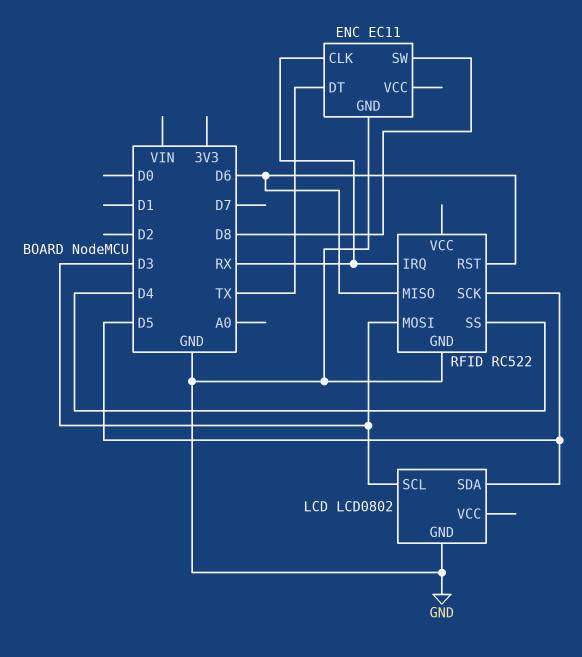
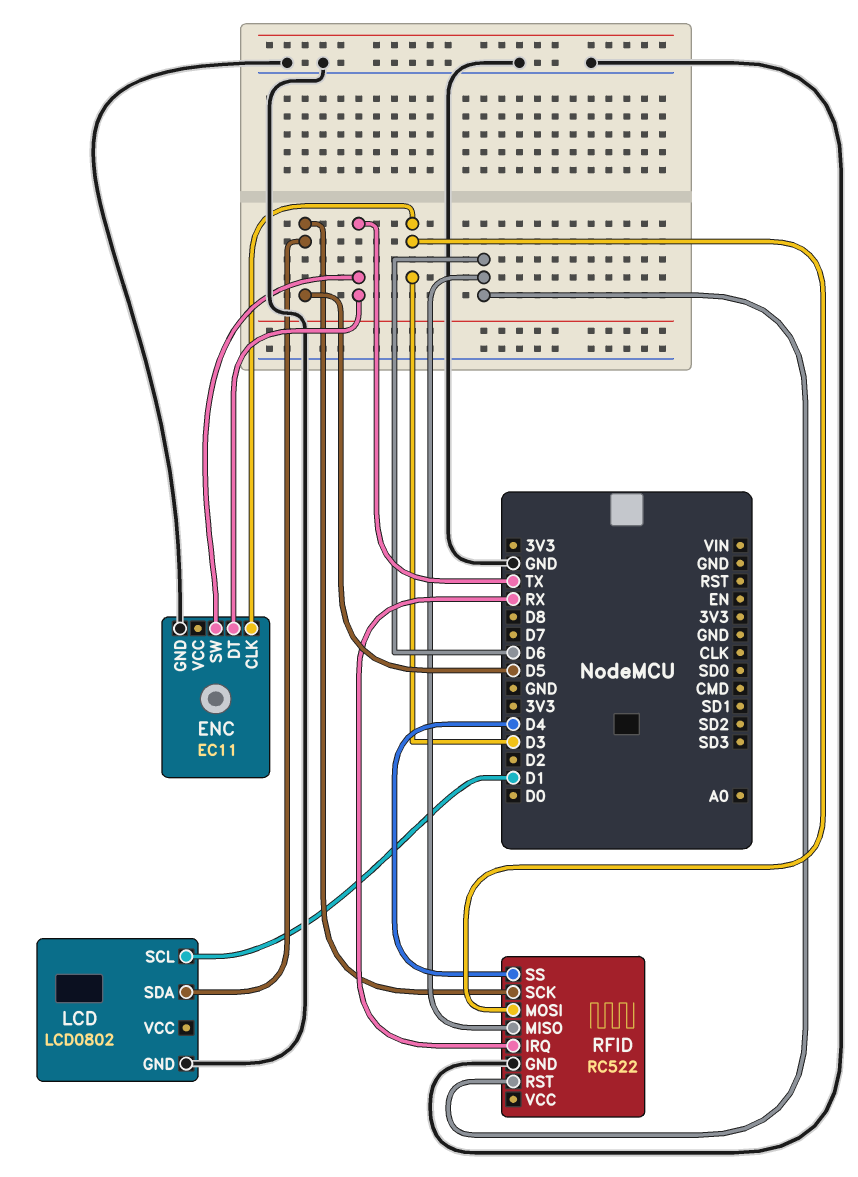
ENC pin CLK: RX -> D3
ENC pin SW: D8 -> TX
LCD pin SCL: D3 -> D1

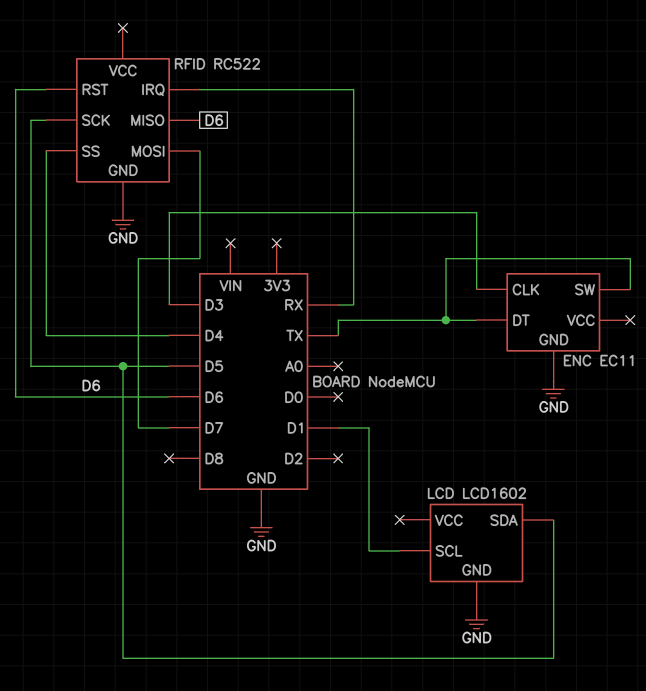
LCD: LCD0802 -> LCD1602
RFID pin MOSI: D3 -> D7

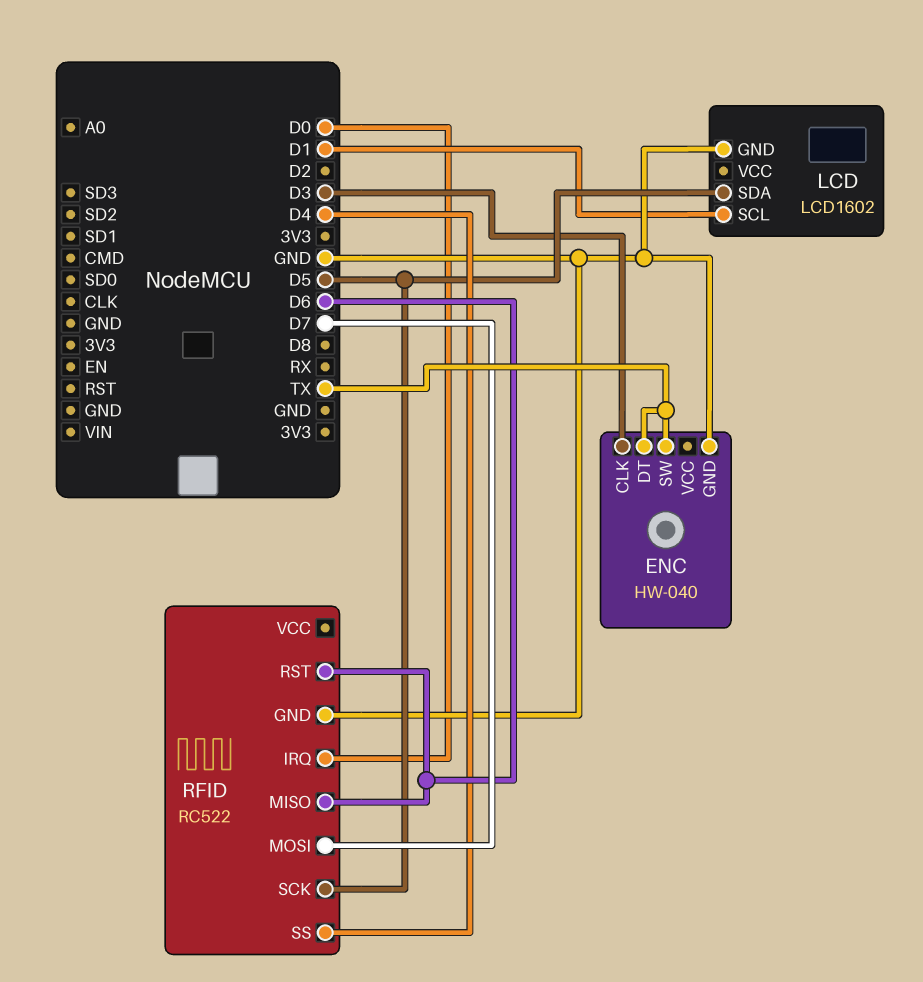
ENC: EC11 -> HW-040
RFID pin IRQ: RX -> D0

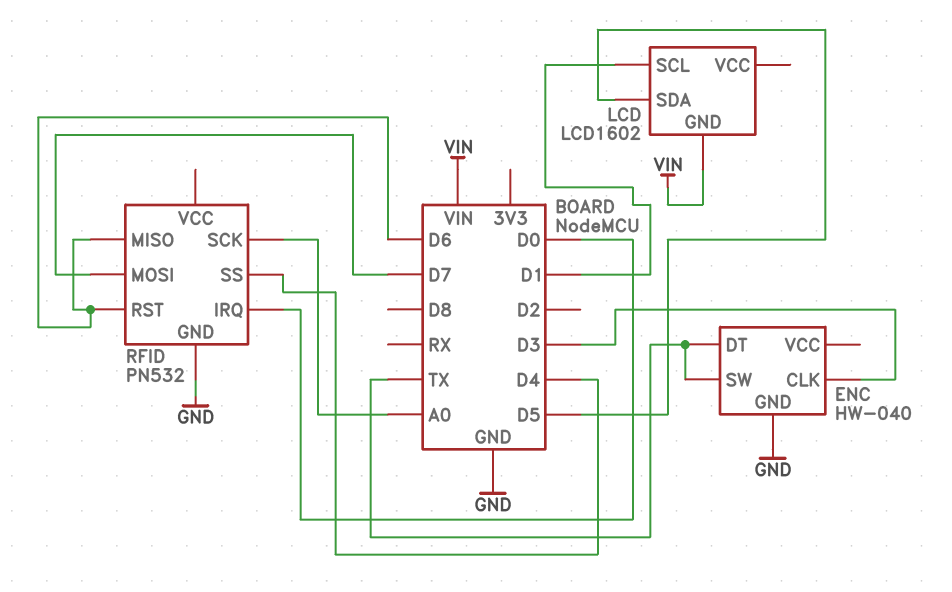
LCD pin GND: GND -> VIN
RFID: RC522 -> PN532
RFID pin SCK: D5 -> A0

